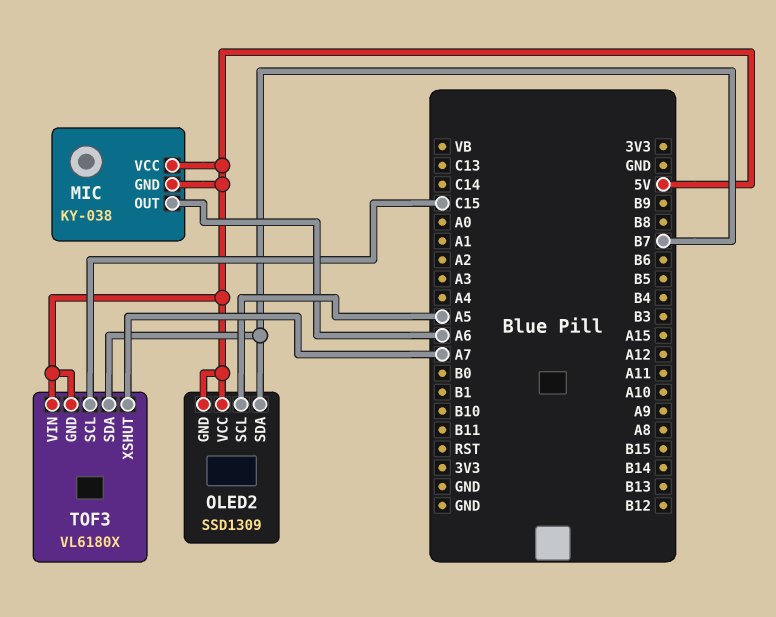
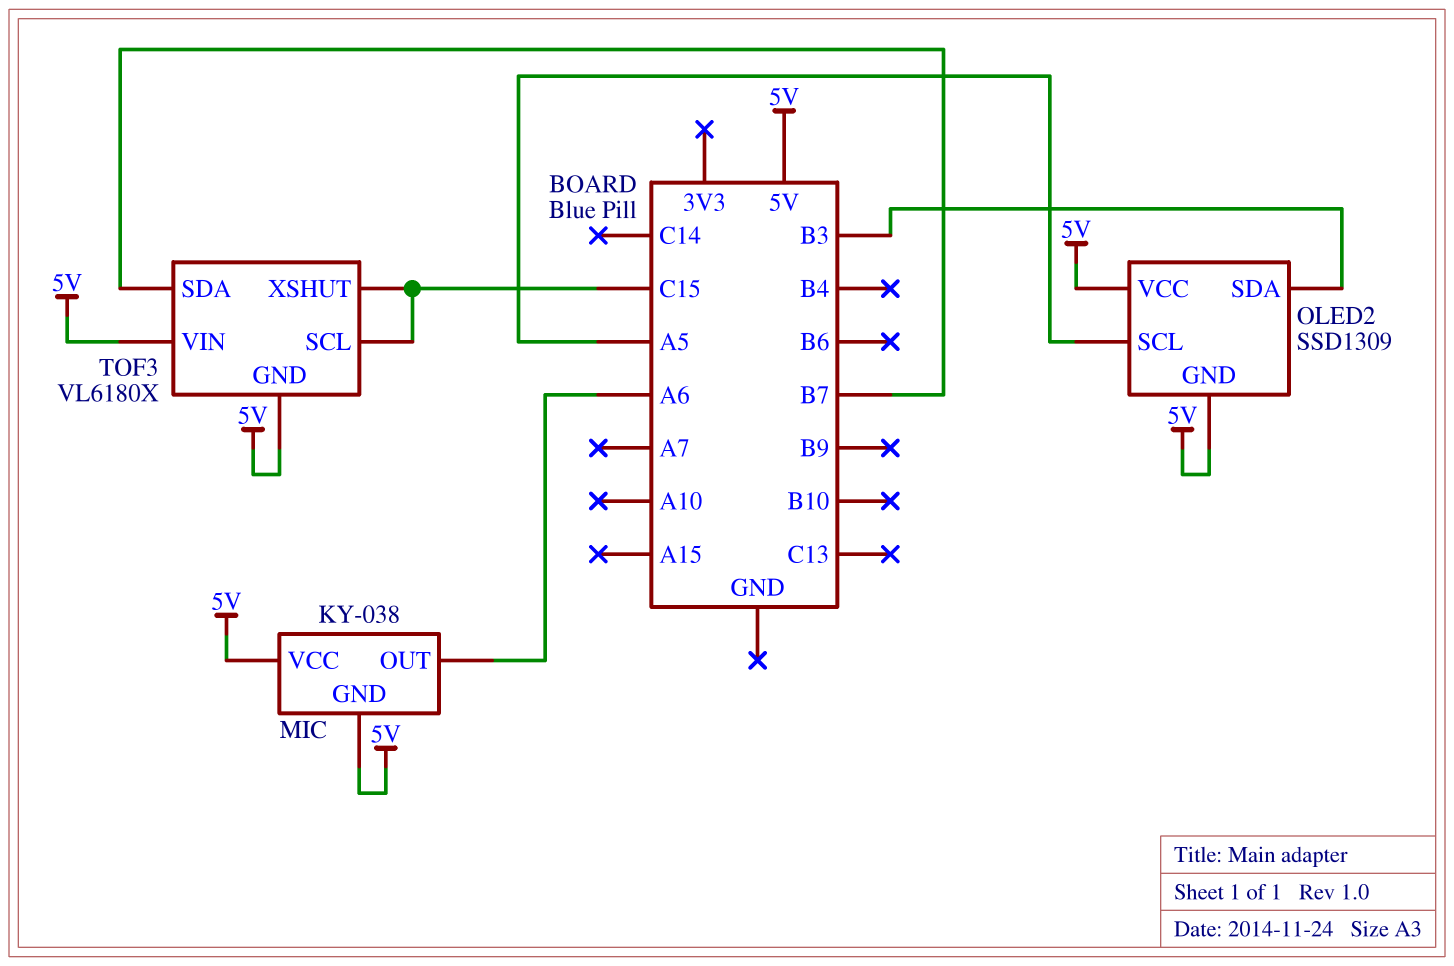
OLED2 pin SDA: B7 -> B3
TOF3 pin XSHUT: A7 -> C15

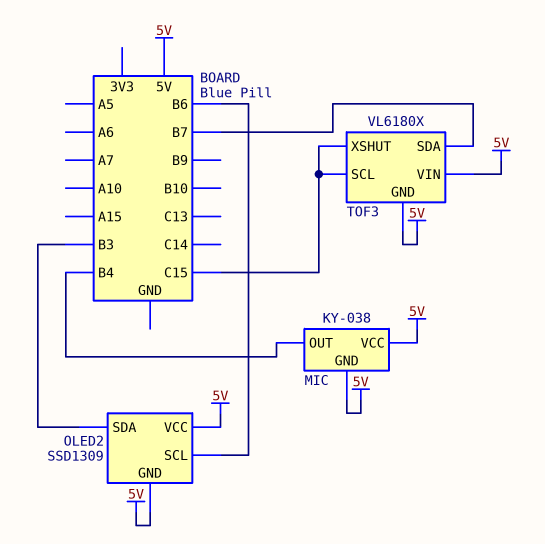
MIC pin OUT: A6 -> B4
OLED2 pin SCL: A5 -> B6

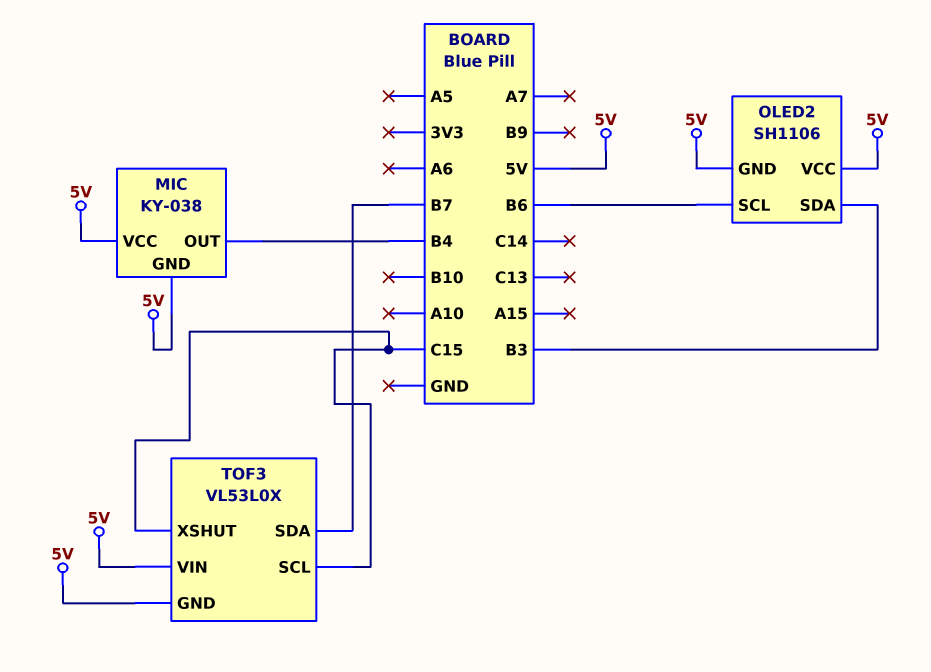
OLED2: SSD1309 -> SH1106
TOF3: VL6180X -> VL53L0X

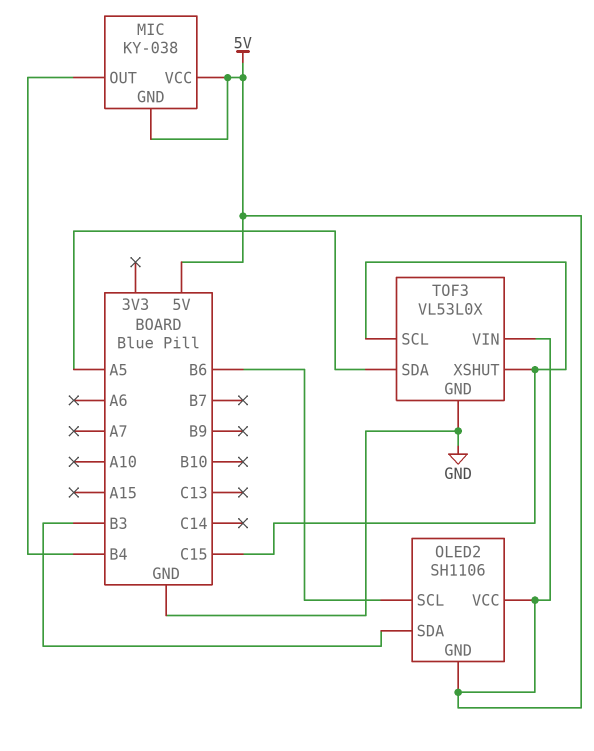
TOF3 pin GND: 5V -> GND
TOF3 pin SDA: B7 -> A5

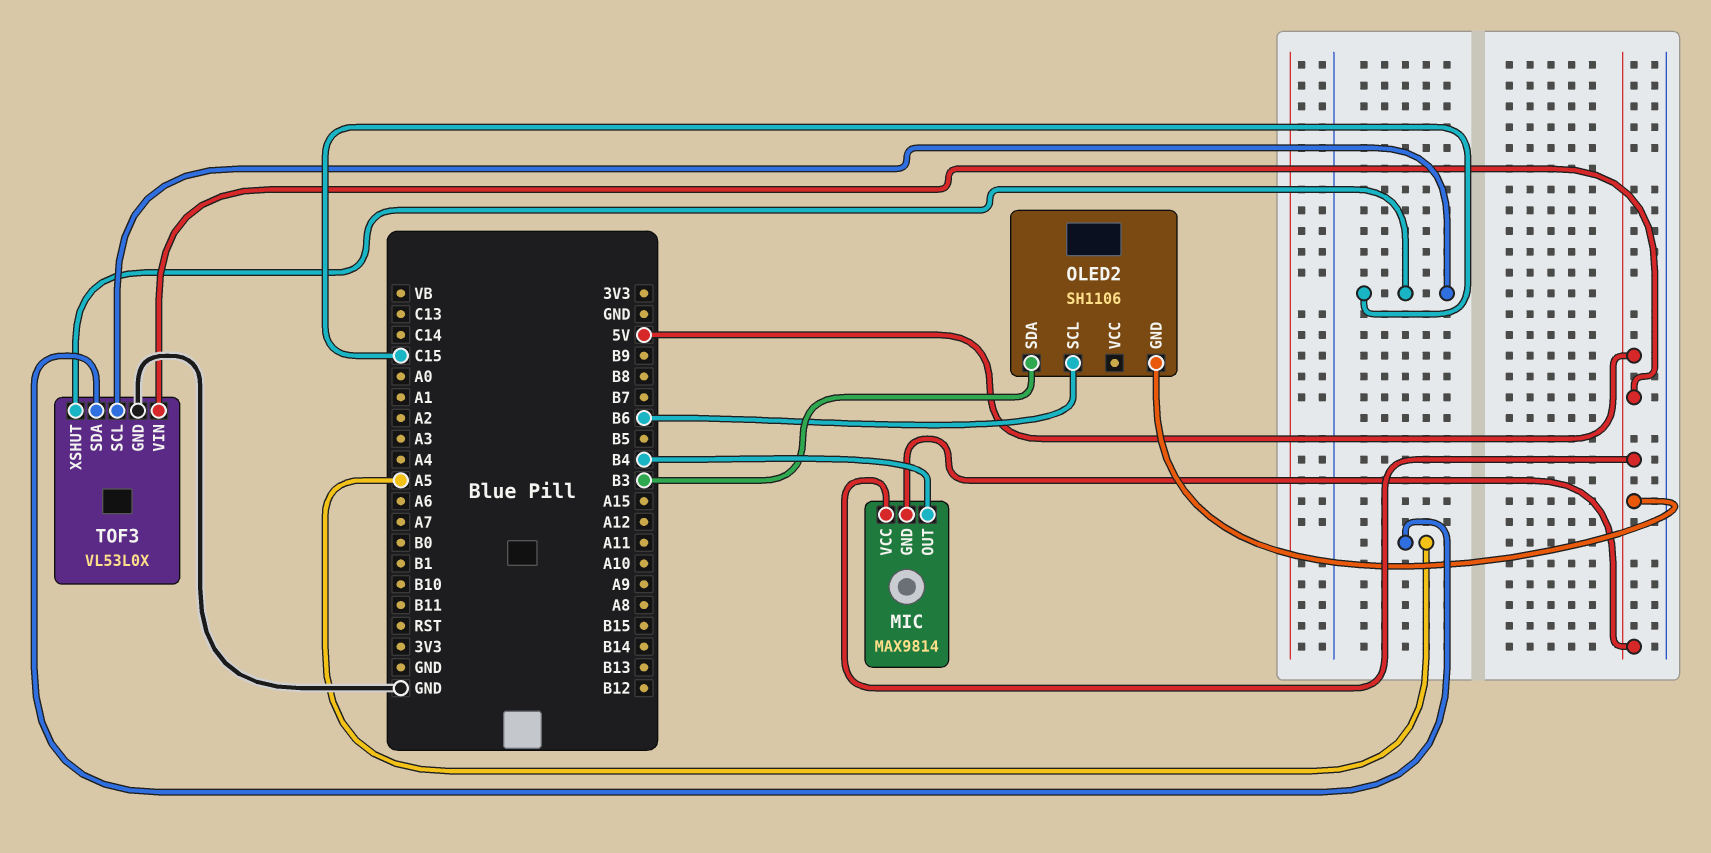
MIC: KY-038 -> MAX9814
OLED2 pin VCC: 5V -> none

